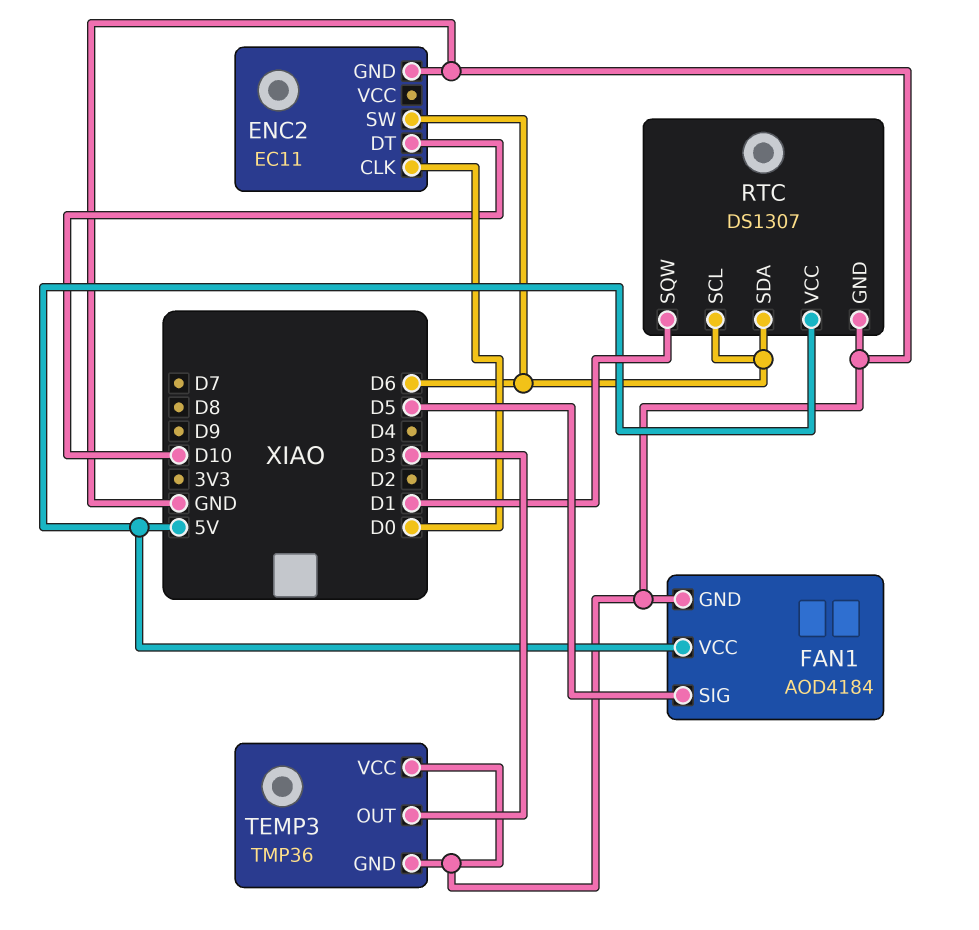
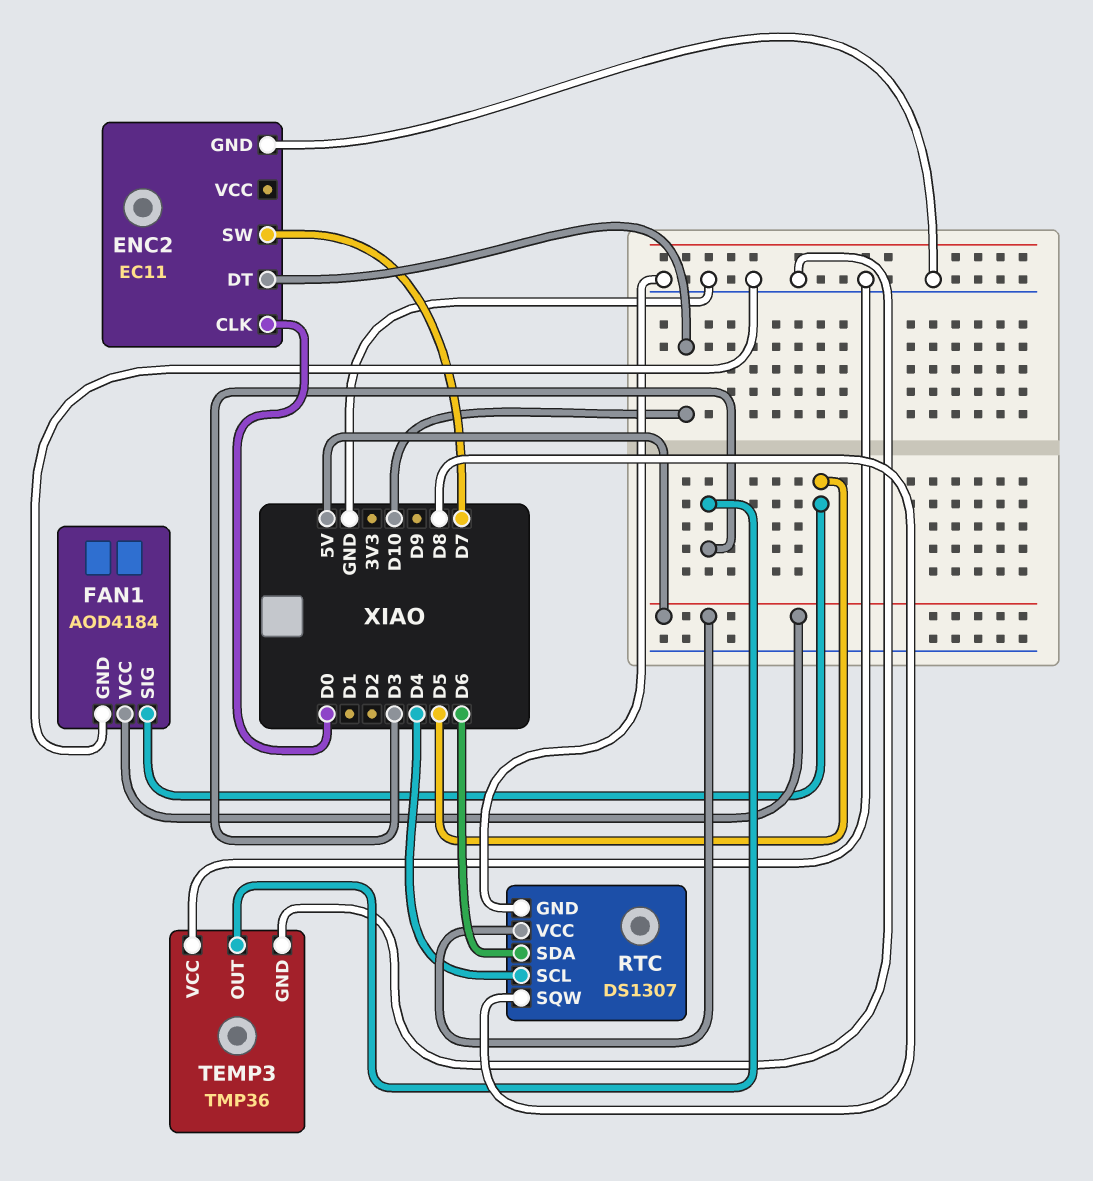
ENC2 pin SW: D6 -> D7
RTC pin SCL: D6 -> D4
RTC pin SQW: D1 -> D8

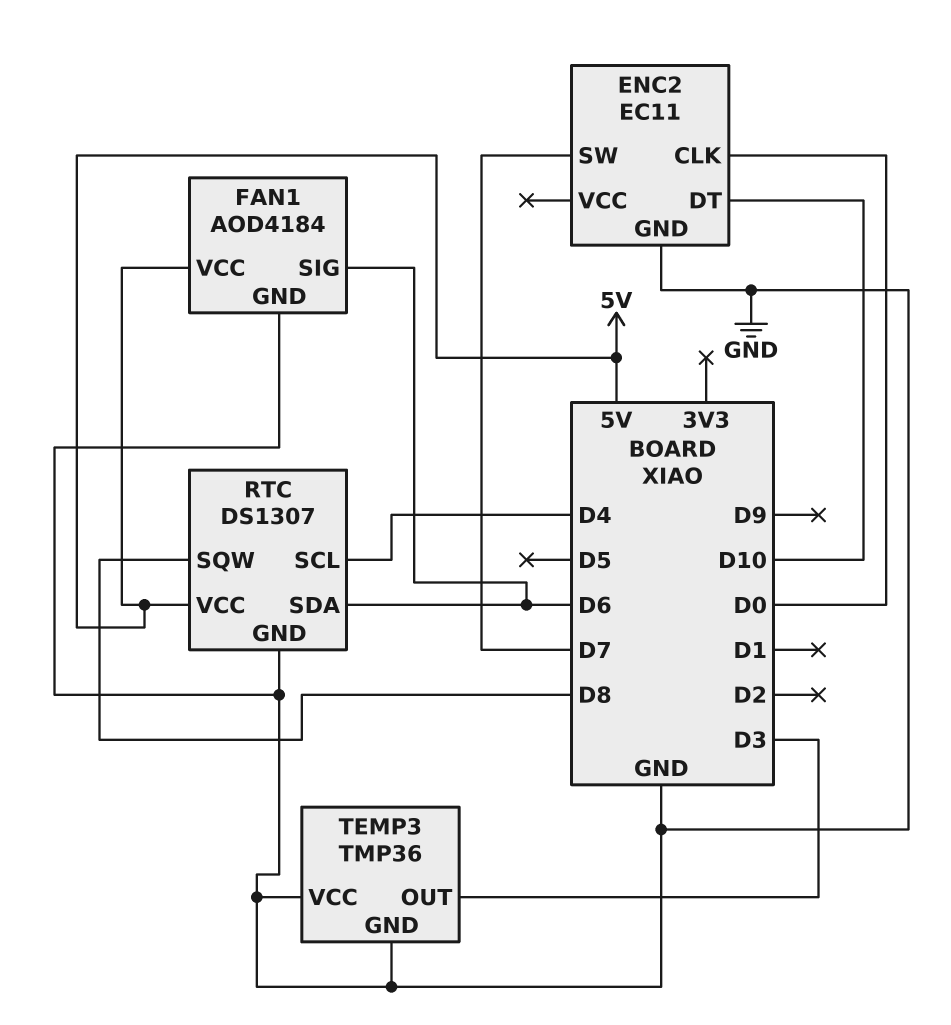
FAN1 pin SIG: D5 -> D6

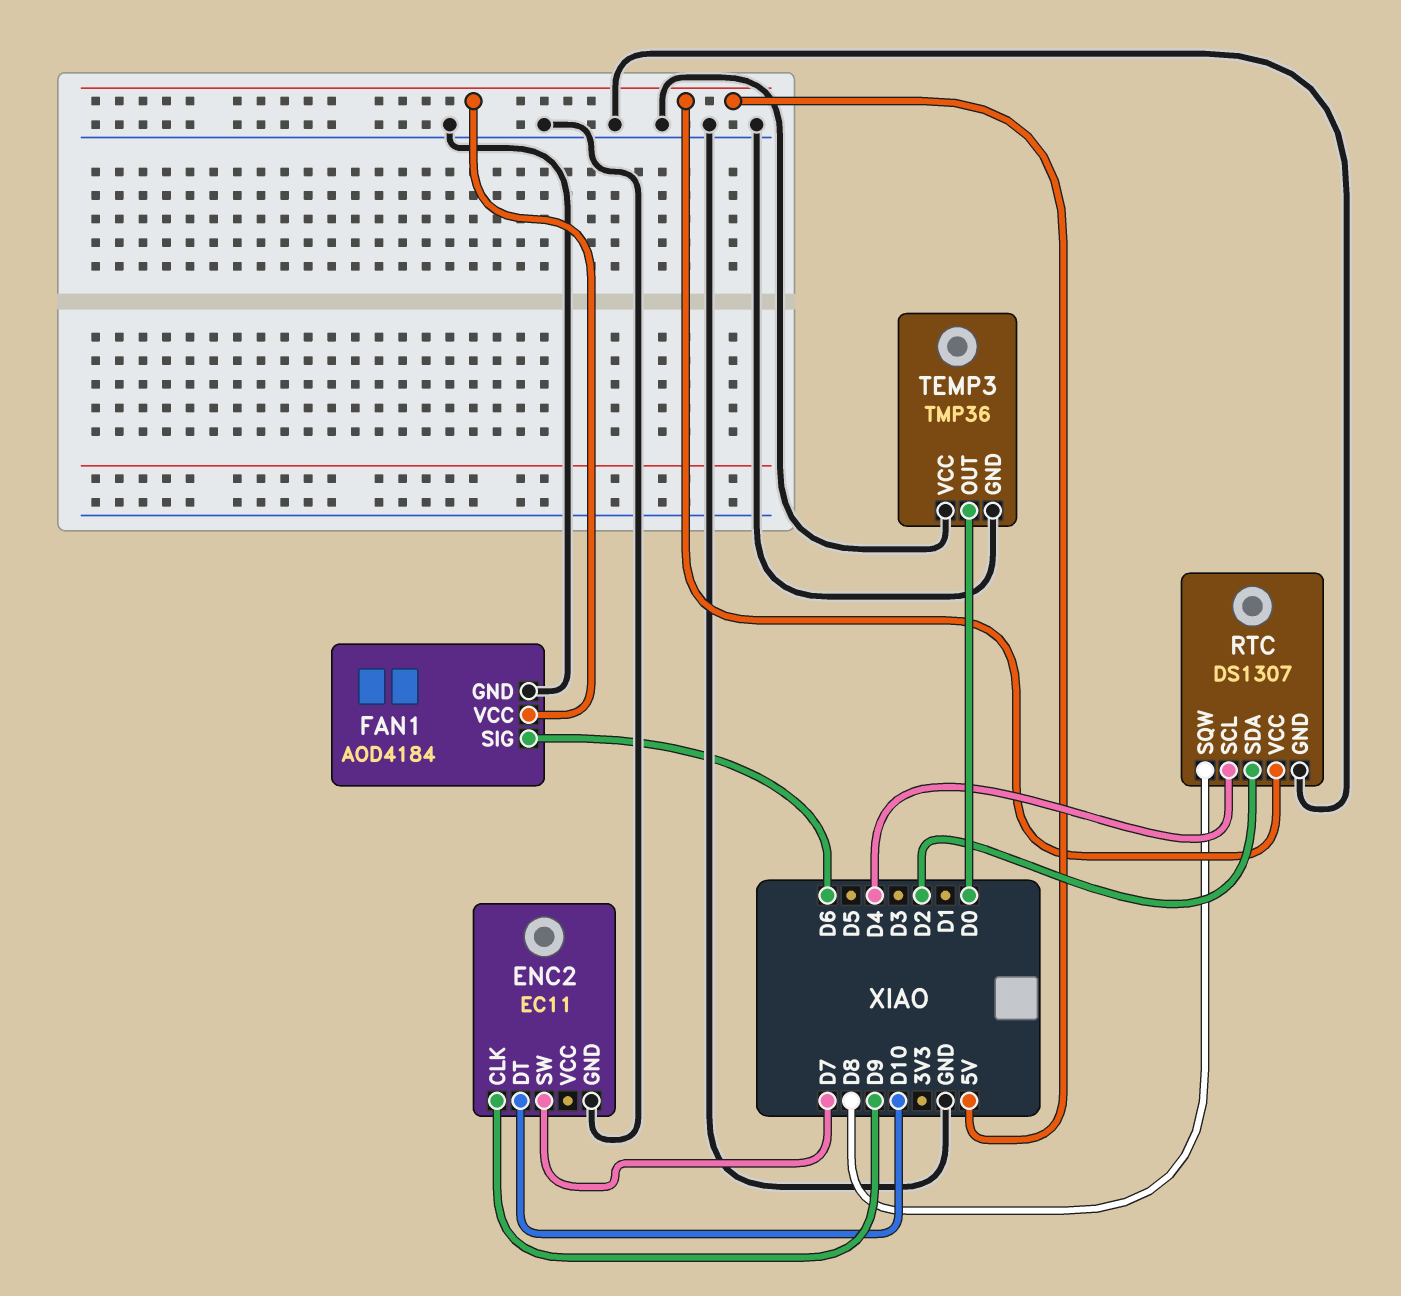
ENC2 pin CLK: D0 -> D9
RTC pin SDA: D6 -> D2
TEMP3 pin OUT: D3 -> D0

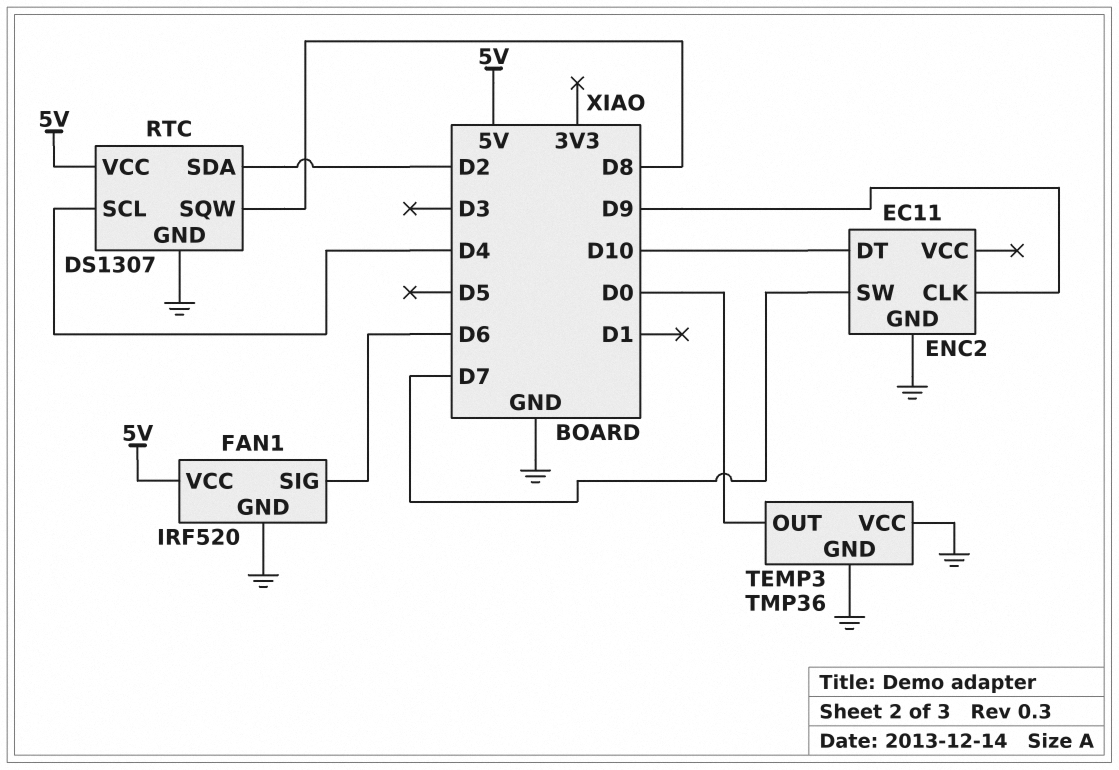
FAN1: AOD4184 -> IRF520

